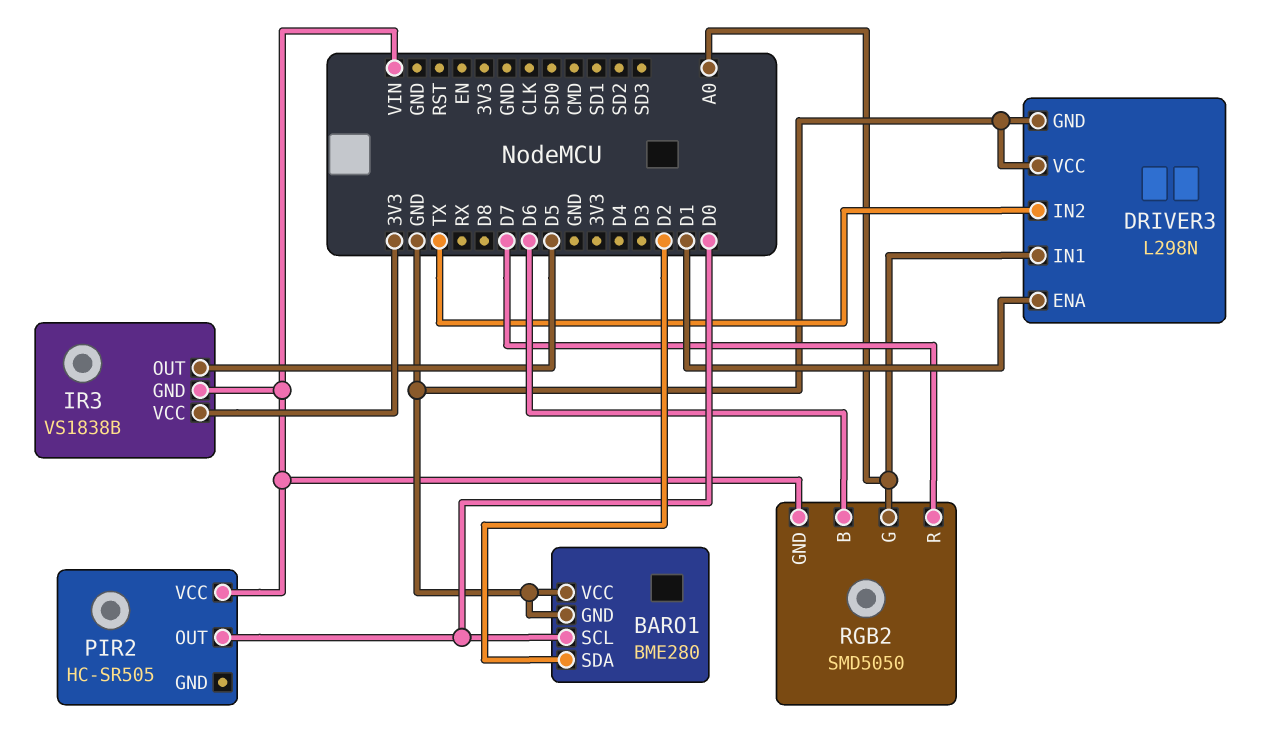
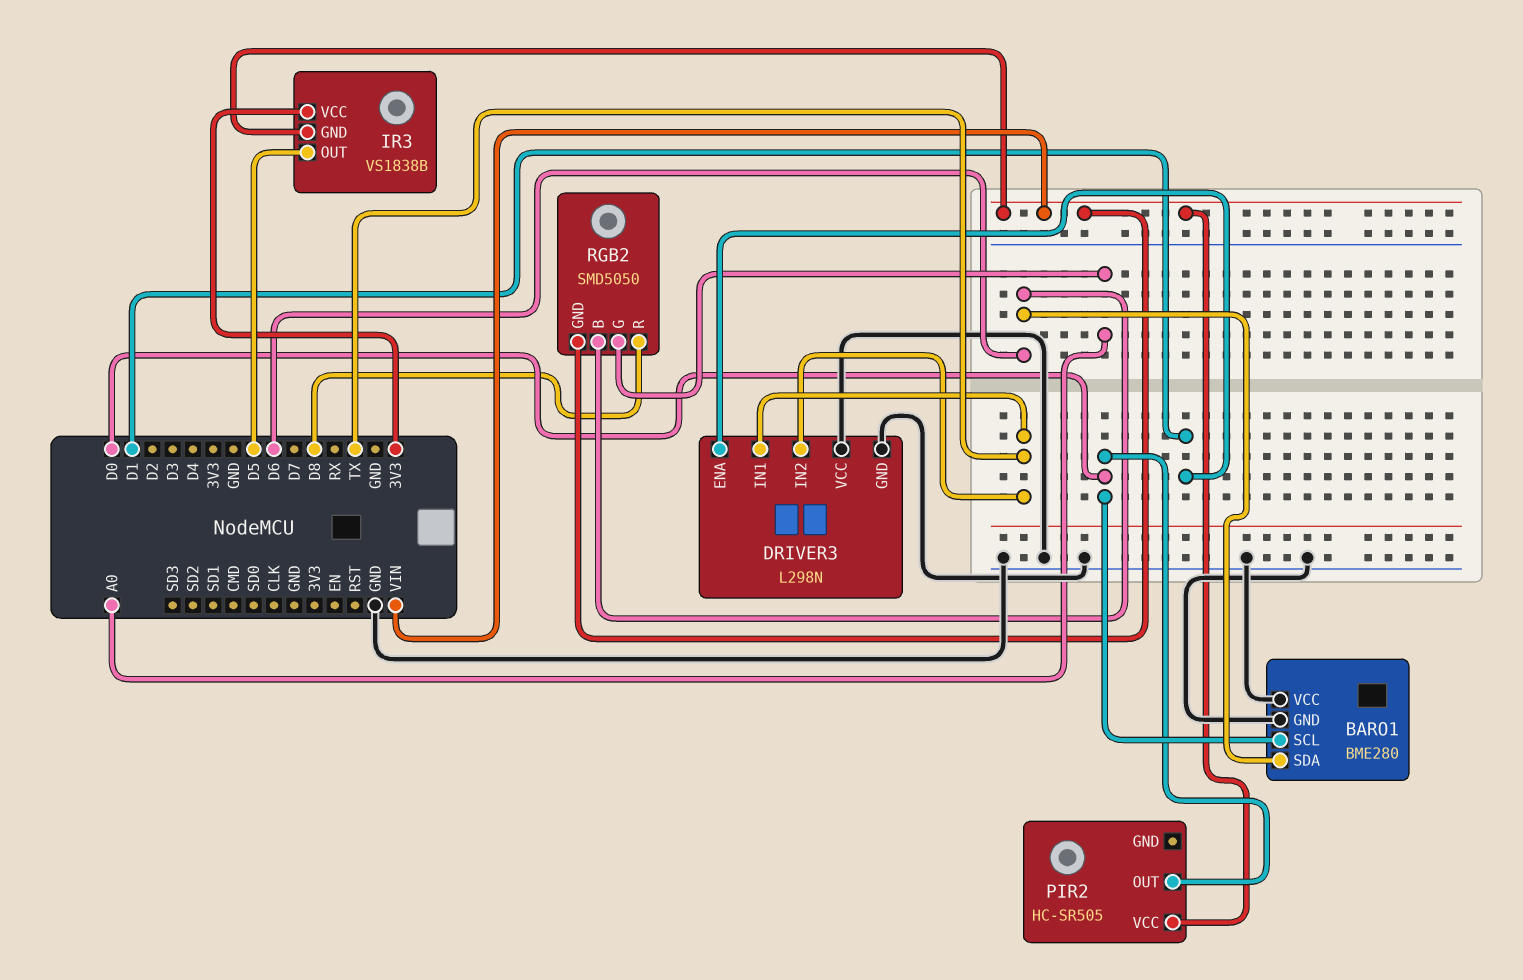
BARO1 pin SDA: D2 -> D6
DRIVER3 pin IN1: A0 -> TX
RGB2 pin R: D7 -> D8

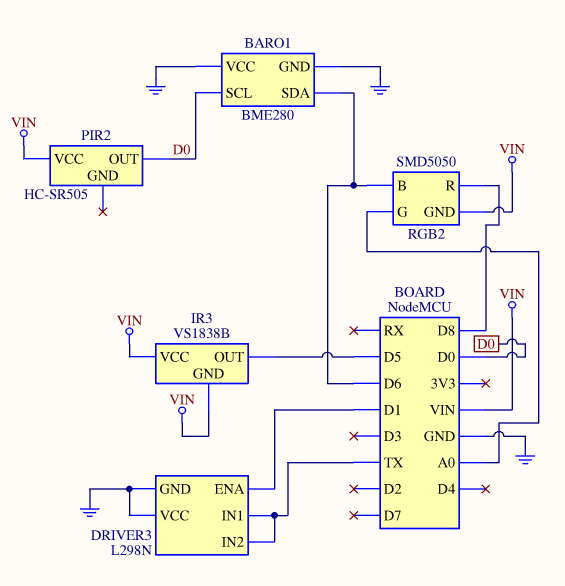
IR3 pin VCC: 3V3 -> VIN

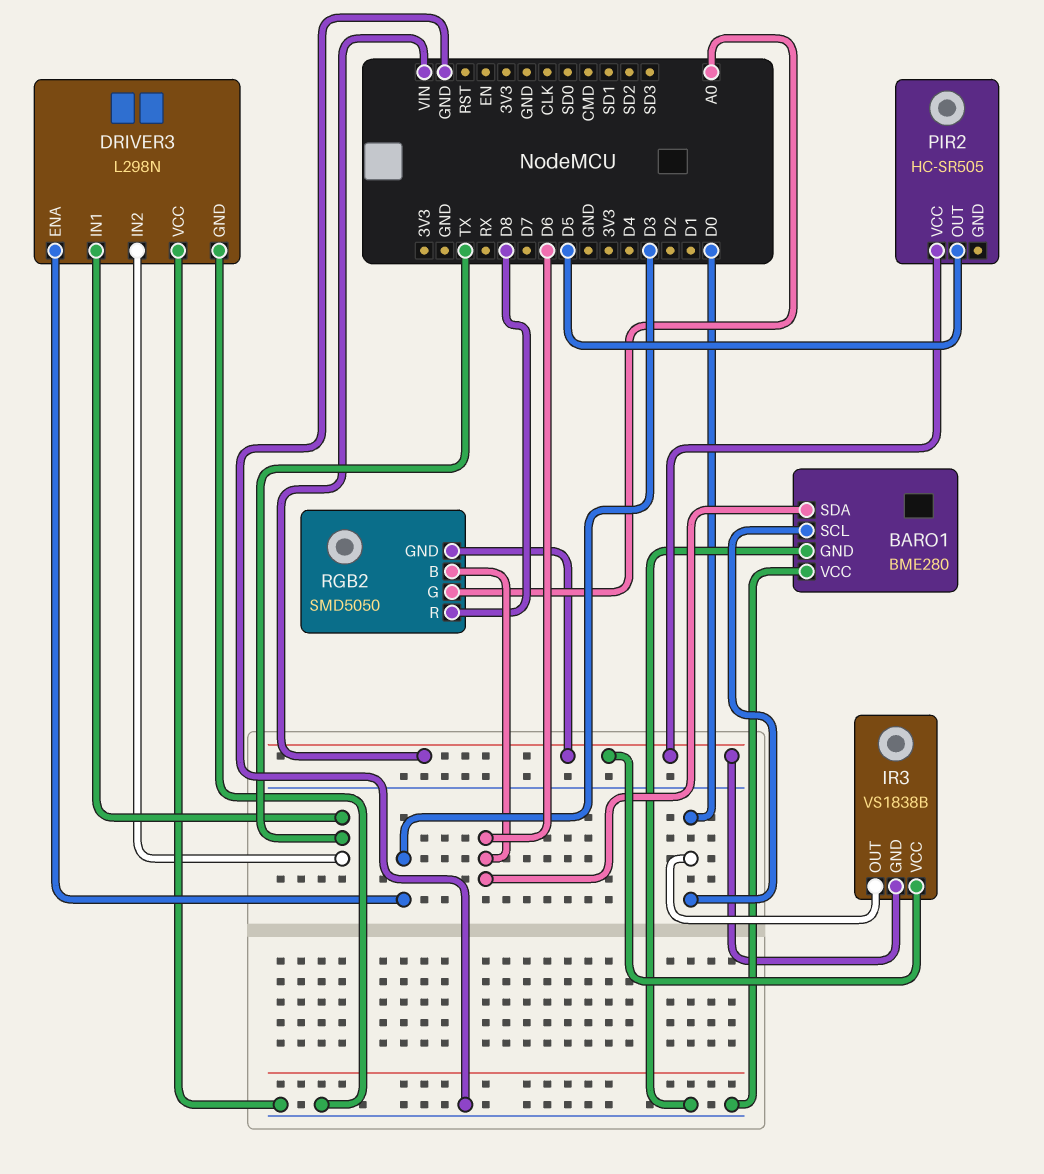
DRIVER3 pin ENA: D1 -> D3
IR3 pin OUT: D5 -> D0
PIR2 pin OUT: D0 -> D5

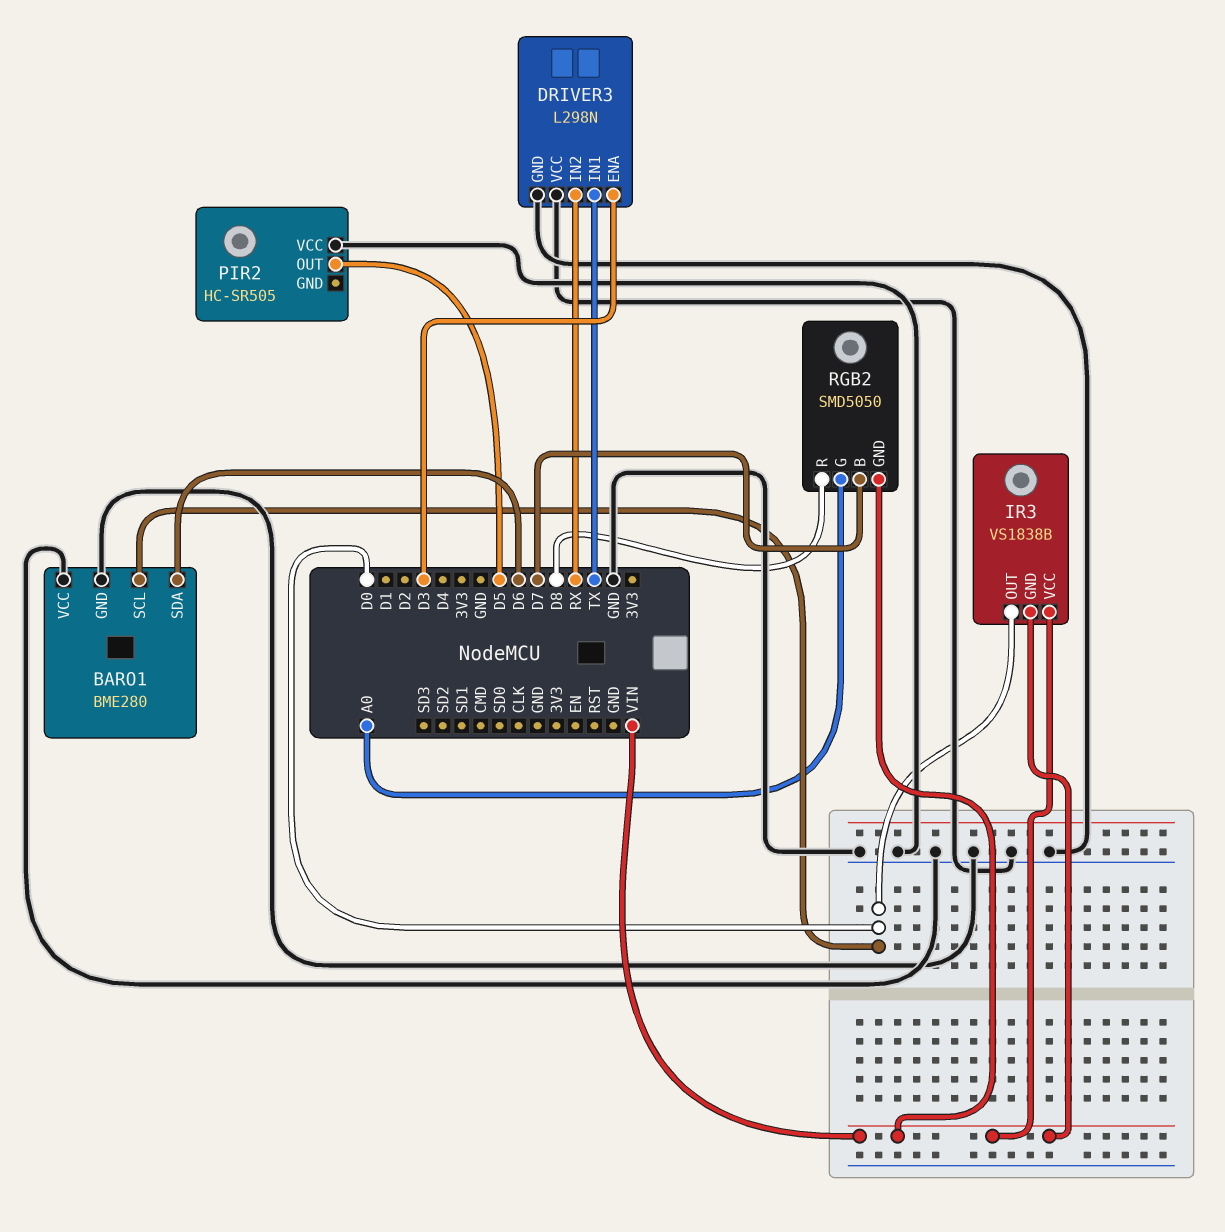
DRIVER3 pin IN2: TX -> RX
PIR2 pin VCC: VIN -> GND
RGB2 pin B: D6 -> D7

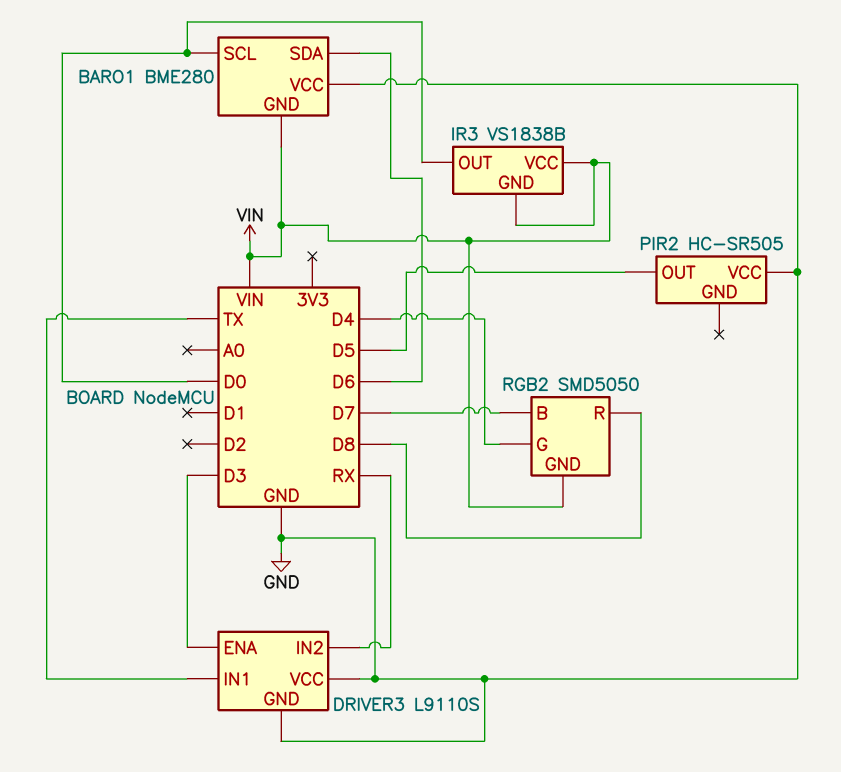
BARO1 pin GND: GND -> VIN
DRIVER3: L298N -> L9110S
RGB2 pin G: A0 -> D4

